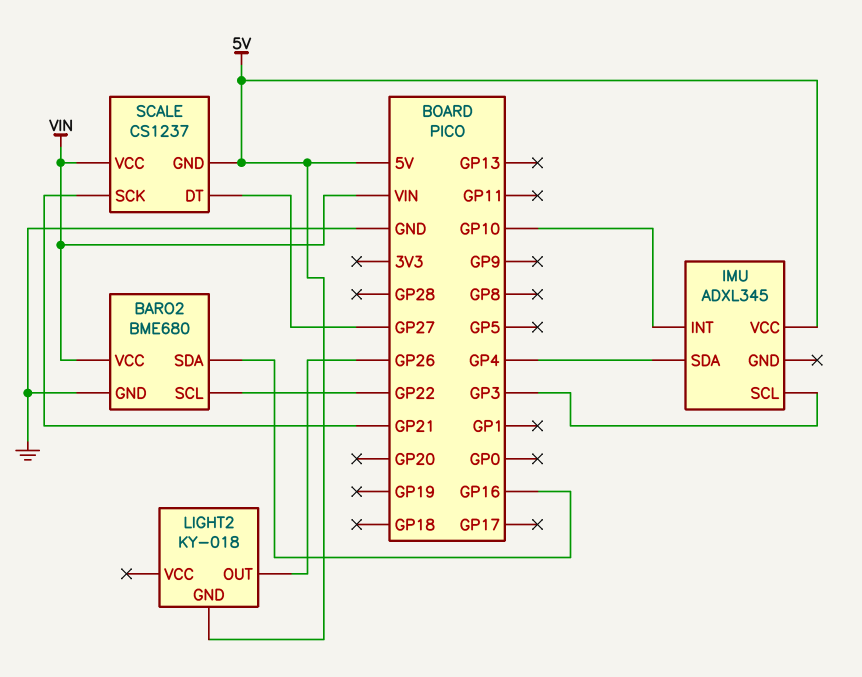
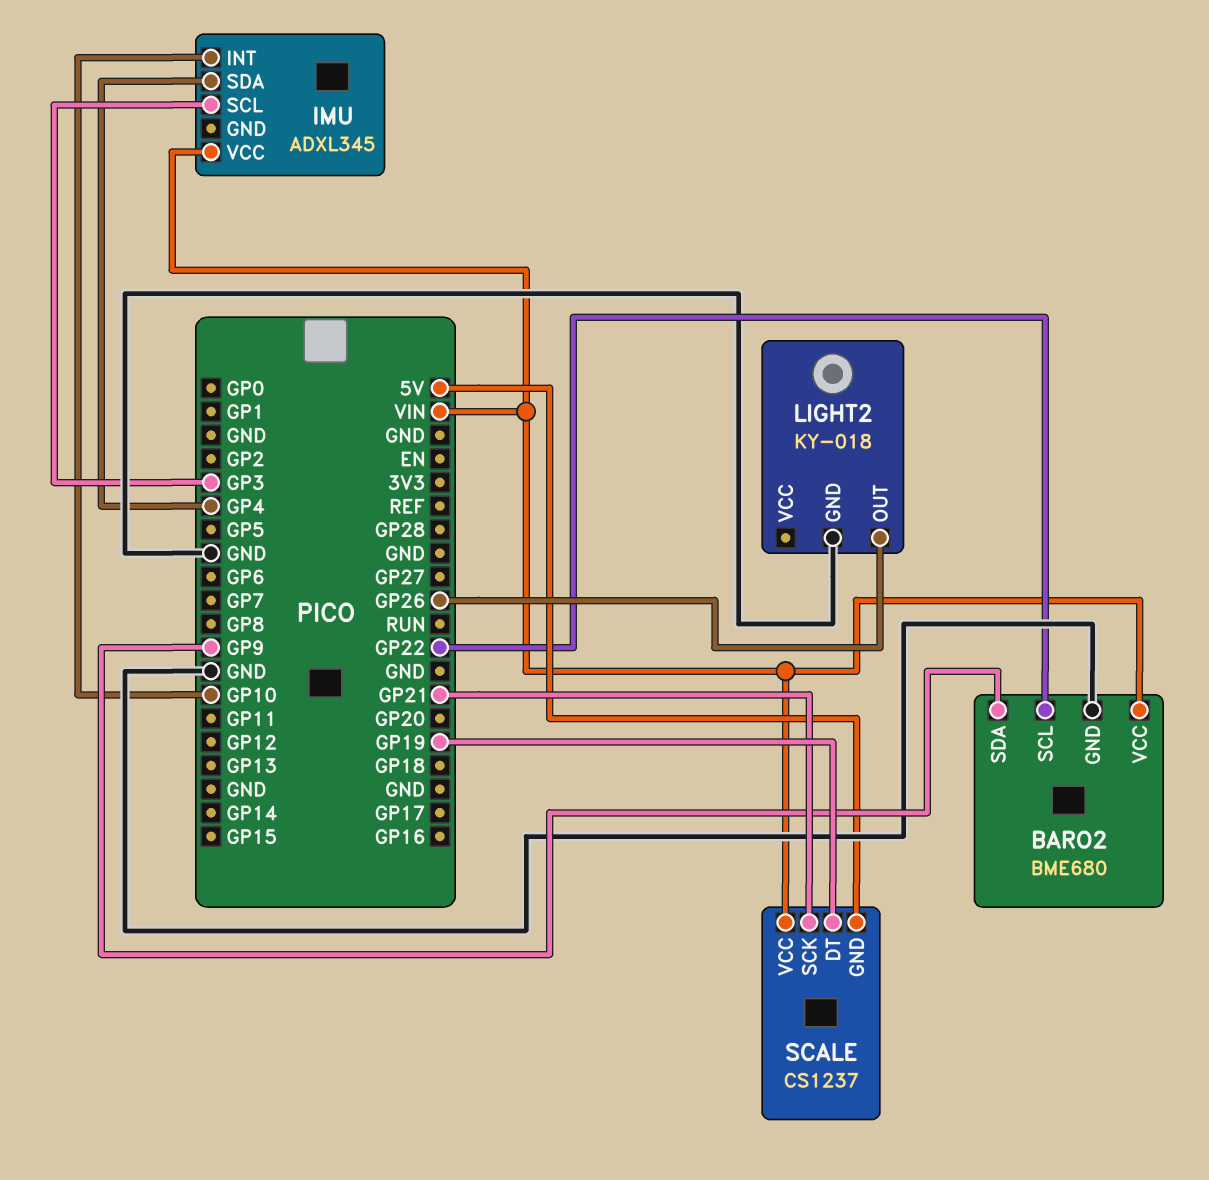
BARO2 pin SDA: GP16 -> GP9
IMU pin VCC: 5V -> VIN
LIGHT2 pin GND: 5V -> GND
SCALE pin DT: GP27 -> GP19

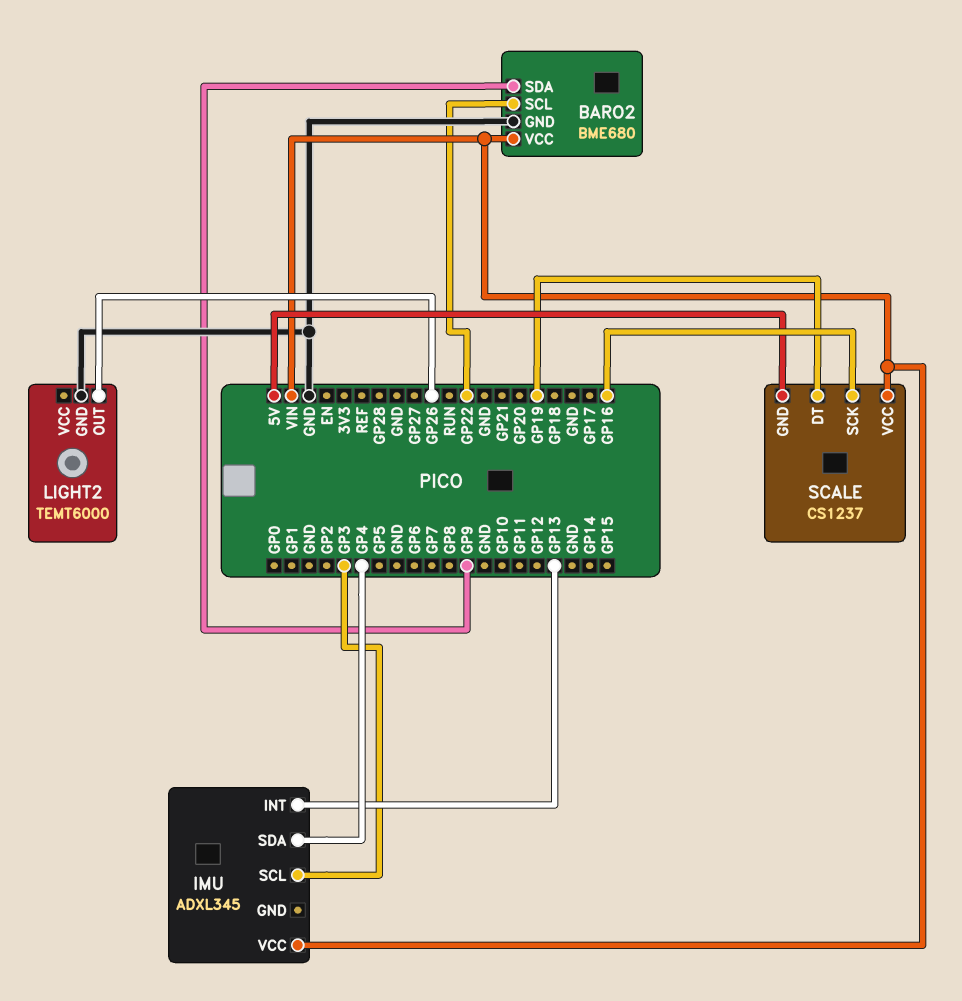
IMU pin INT: GP10 -> GP13
LIGHT2: KY-018 -> TEMT6000
SCALE pin SCK: GP21 -> GP16

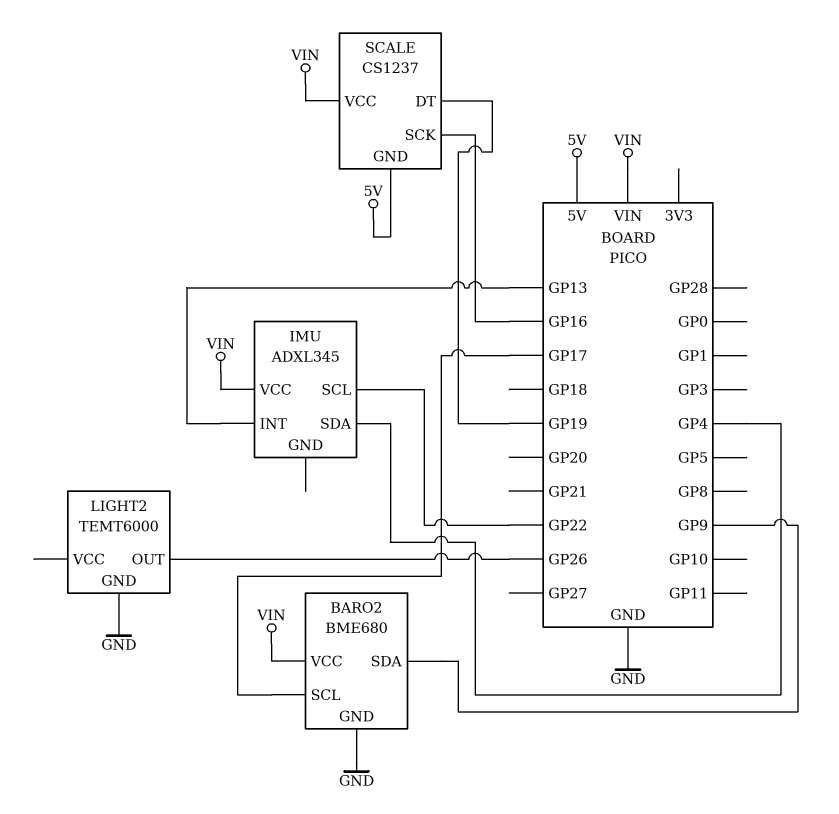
BARO2 pin SCL: GP22 -> GP17
IMU pin SCL: GP3 -> GP22

